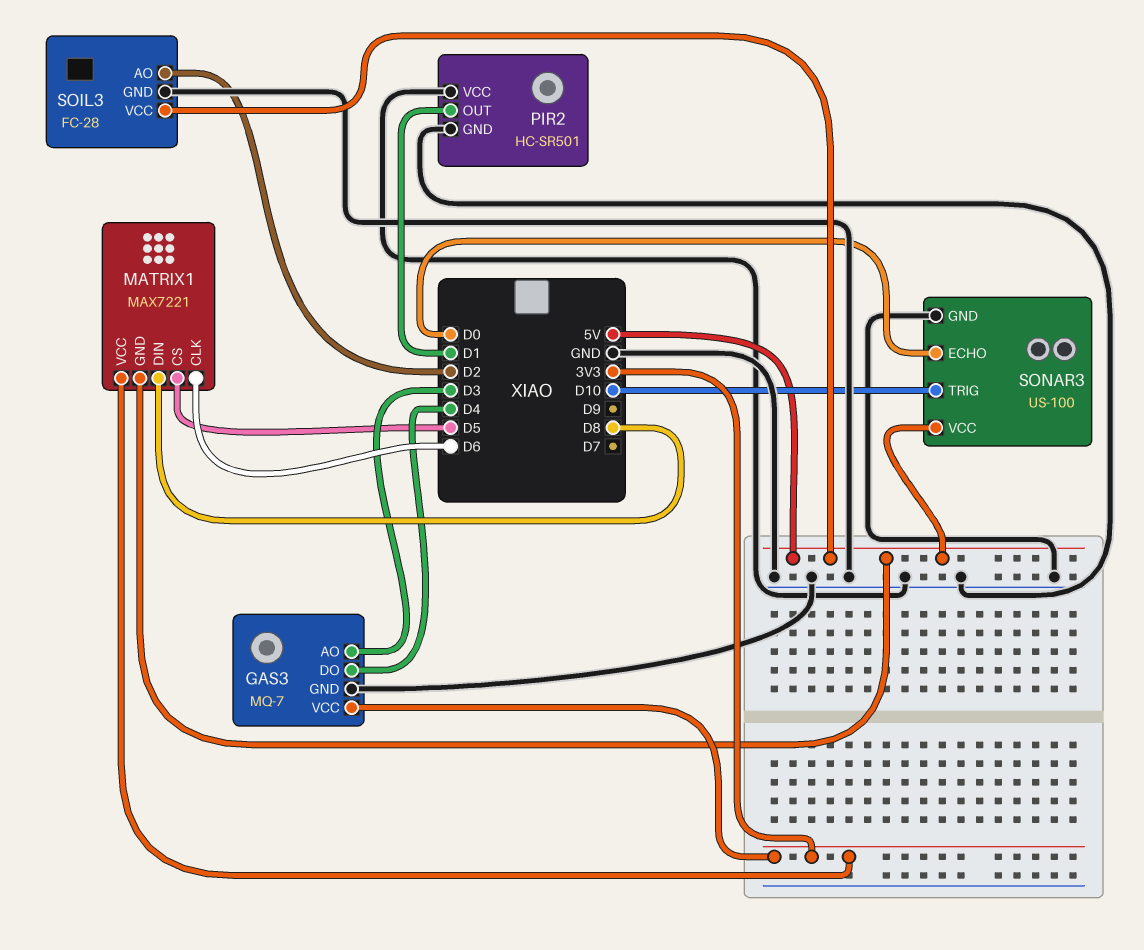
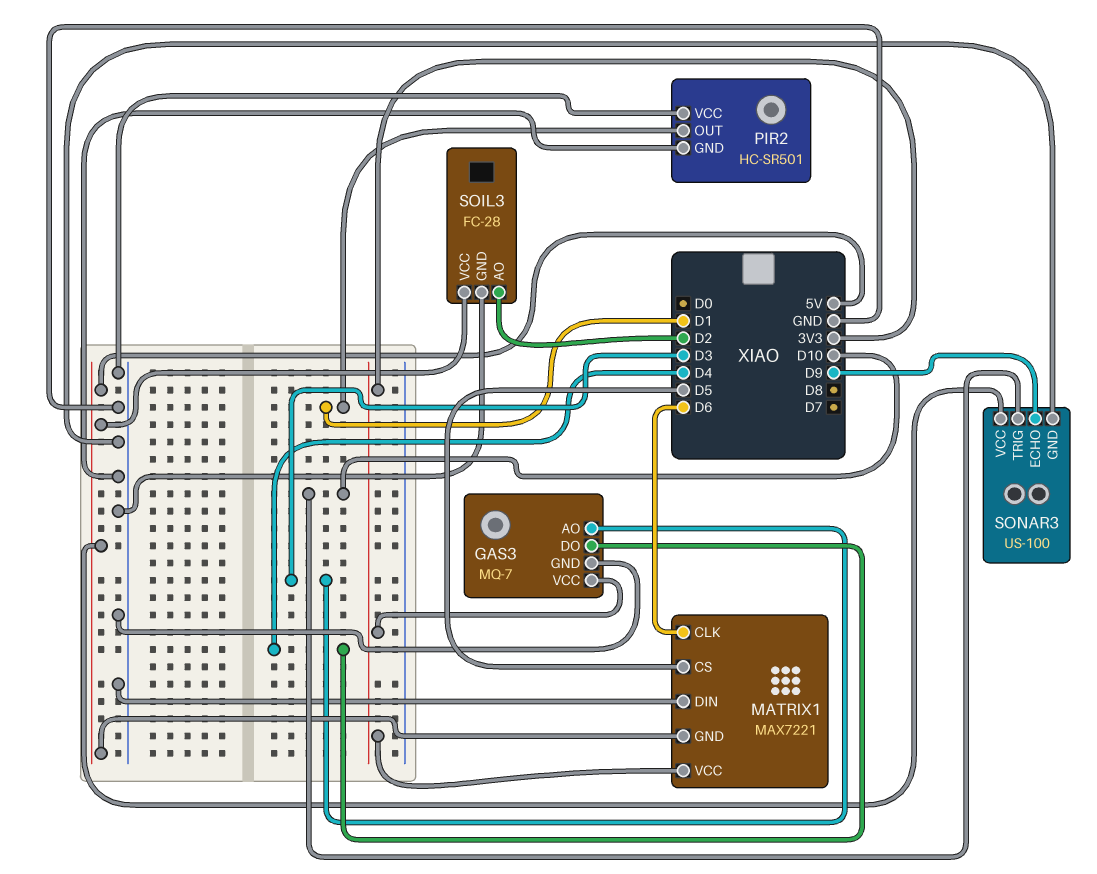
MATRIX1 pin DIN: D8 -> GND
SONAR3 pin ECHO: D0 -> D9

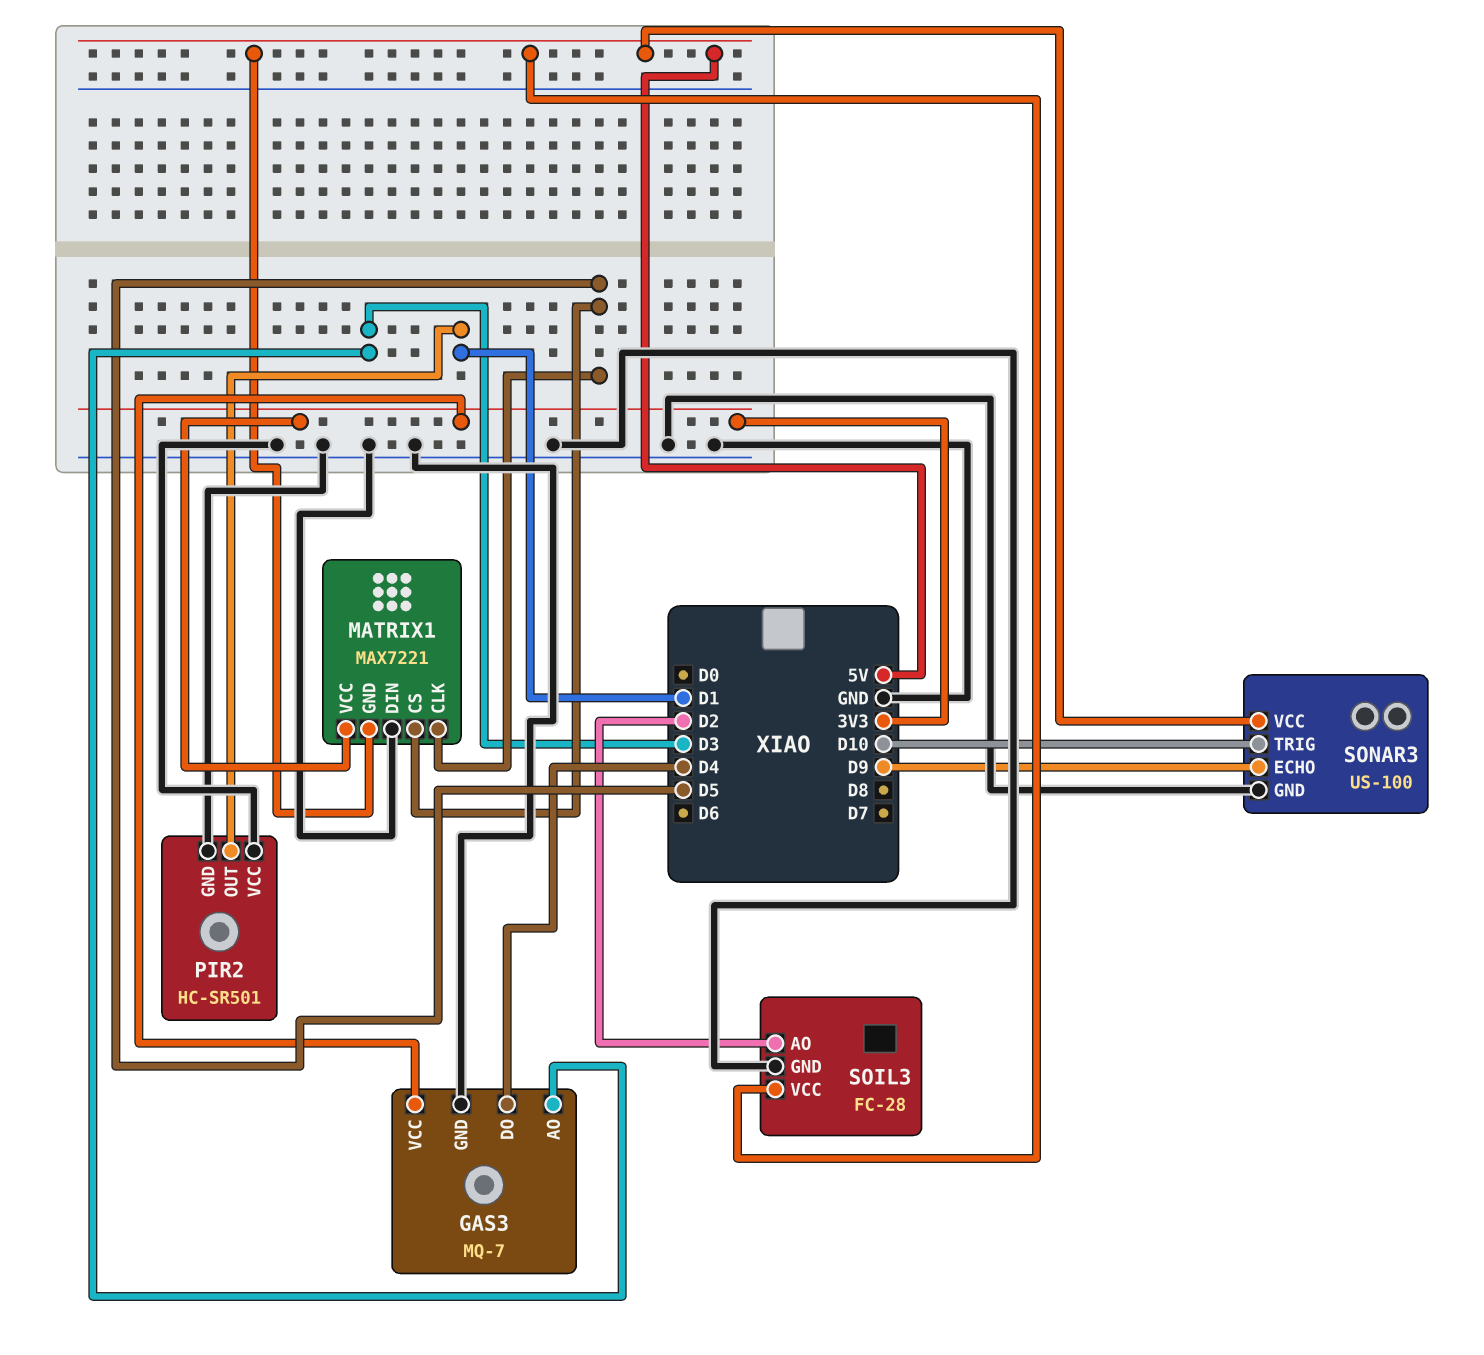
MATRIX1 pin CLK: D6 -> D5

